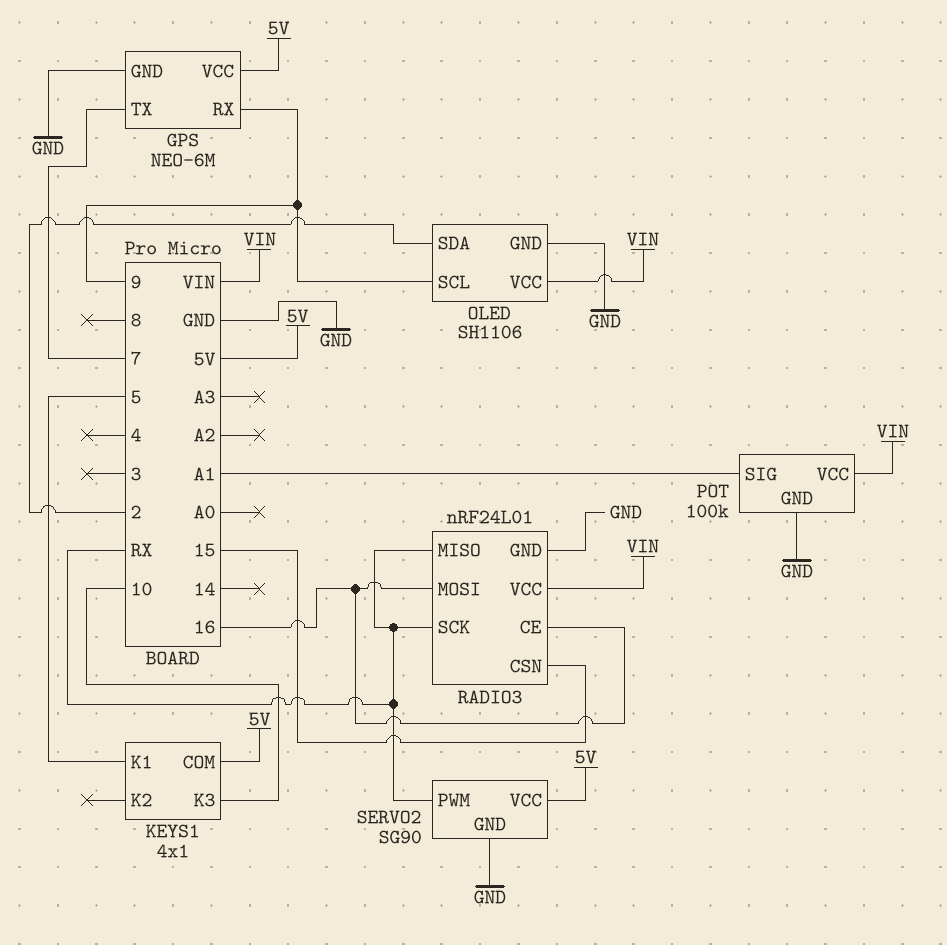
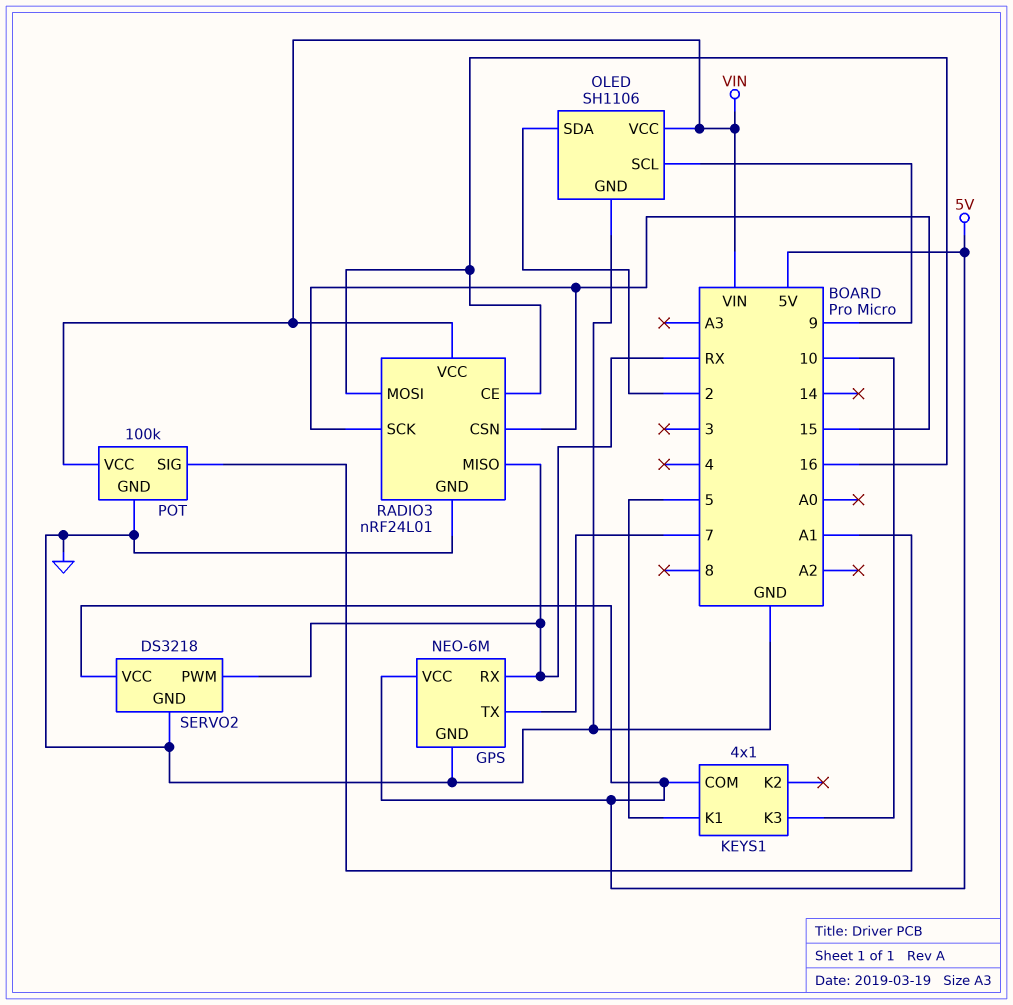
GPS pin RX: 9 -> RX
RADIO3 pin SCK: RX -> 15
SERVO2: SG90 -> DS3218

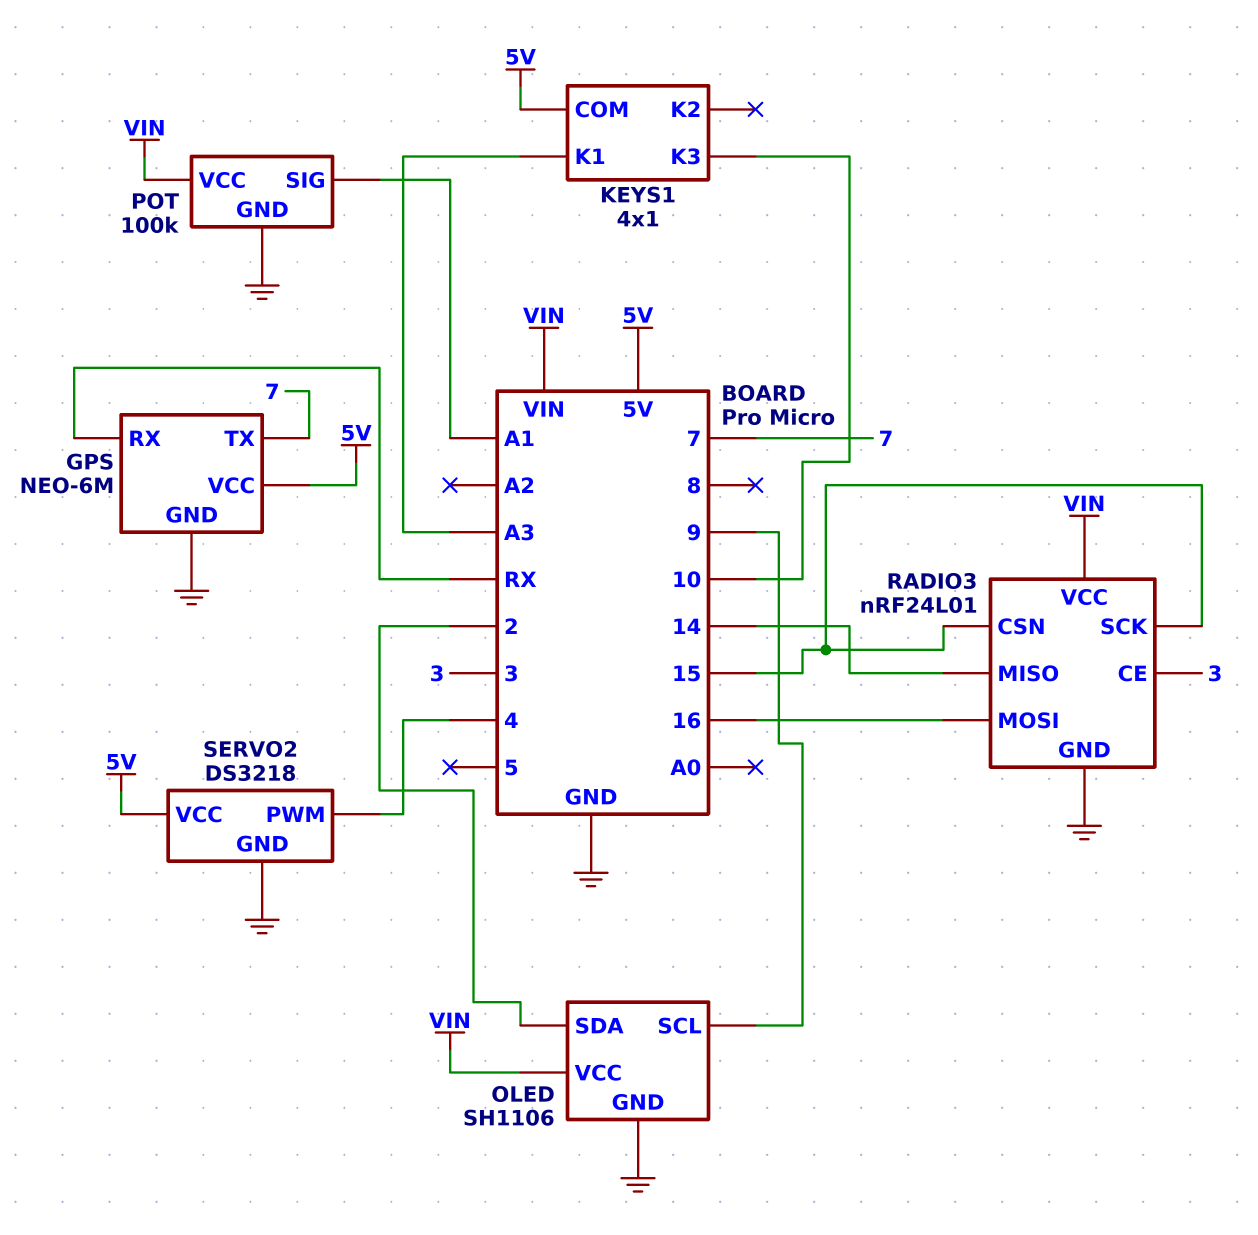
KEYS1 pin K1: 5 -> A3
RADIO3 pin CE: 16 -> 3
RADIO3 pin MISO: RX -> 14
SERVO2 pin PWM: RX -> 4

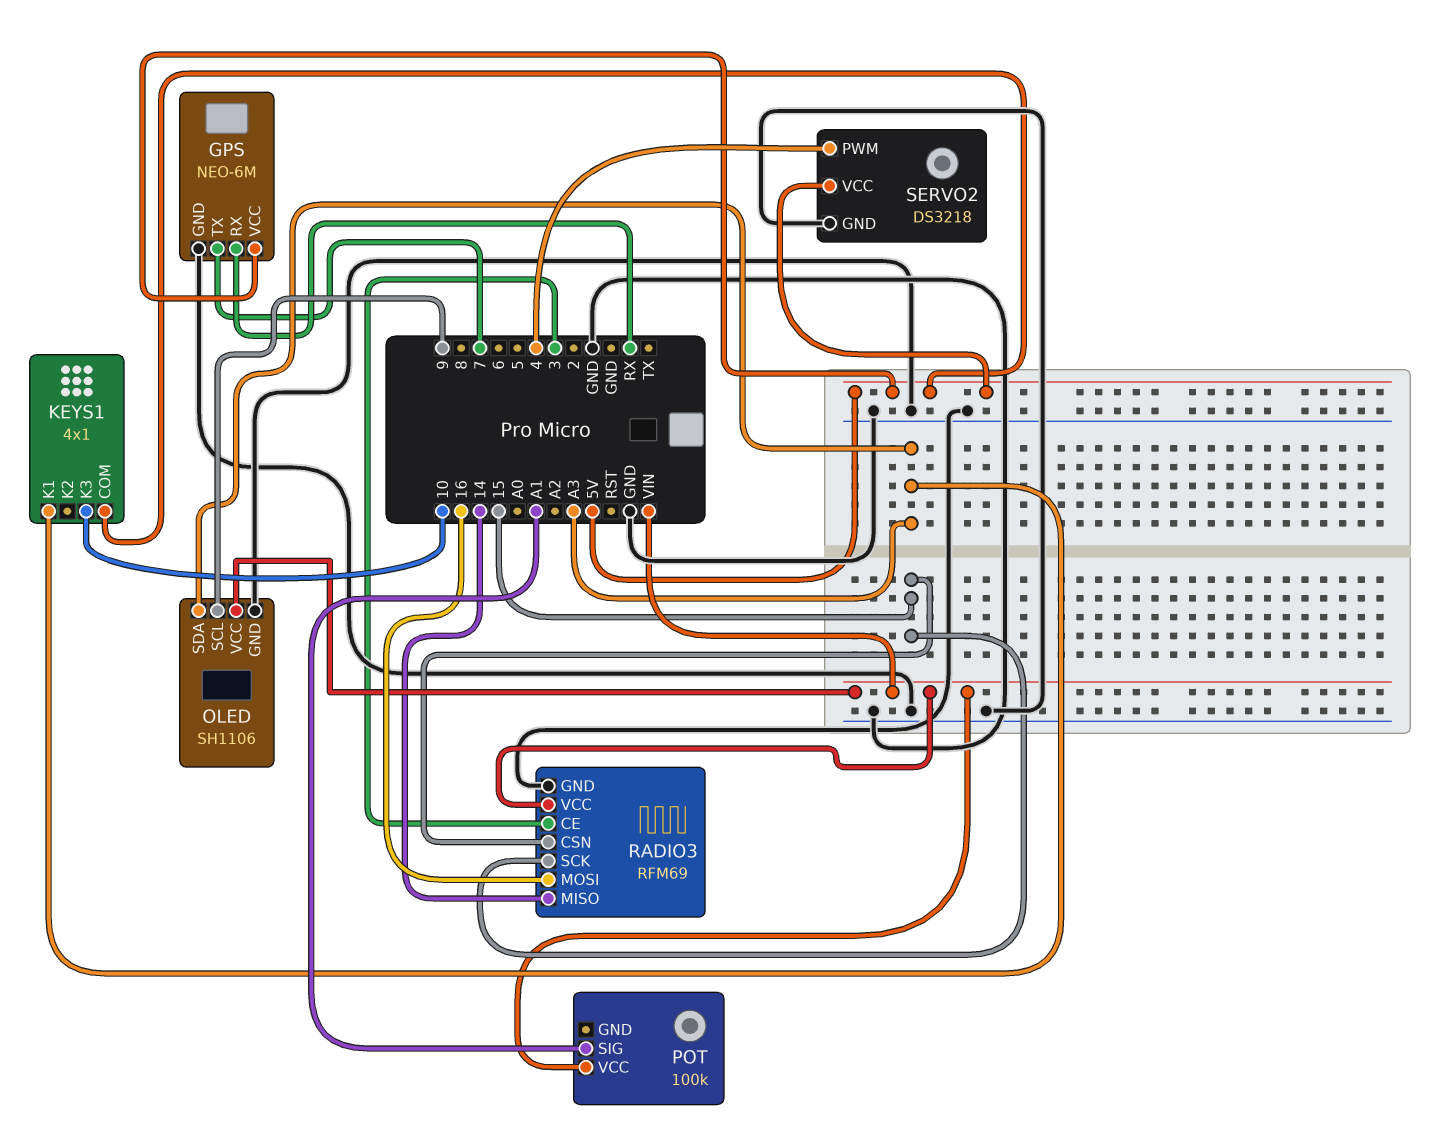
OLED pin SDA: 2 -> A3
POT pin GND: GND -> none
RADIO3: nRF24L01 -> RFM69

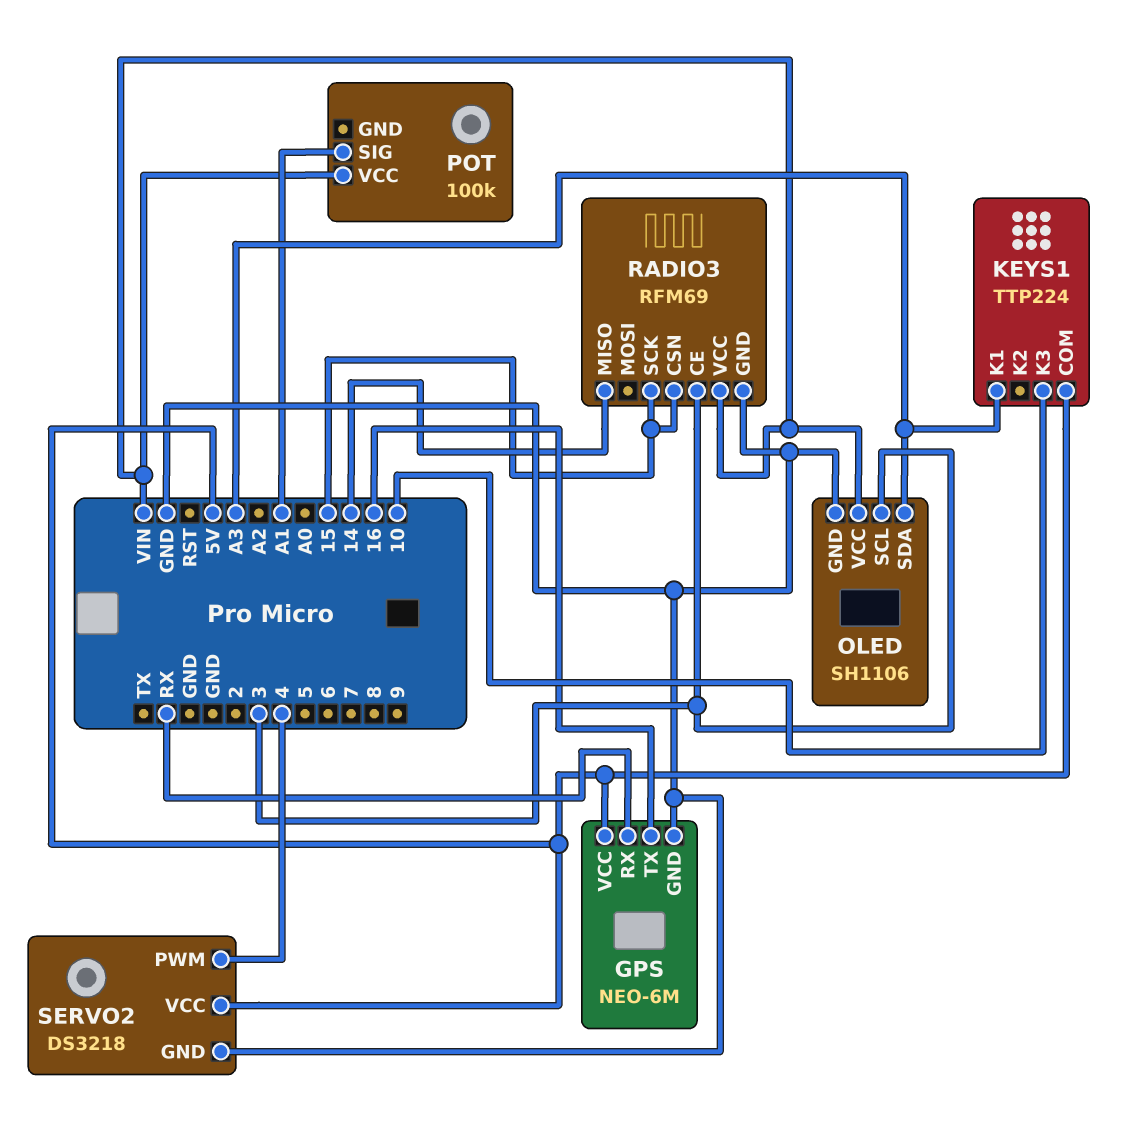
GPS pin TX: 7 -> 16
KEYS1: 4x1 -> TTP224
OLED pin SCL: 9 -> 3
RADIO3 pin MOSI: 16 -> none

